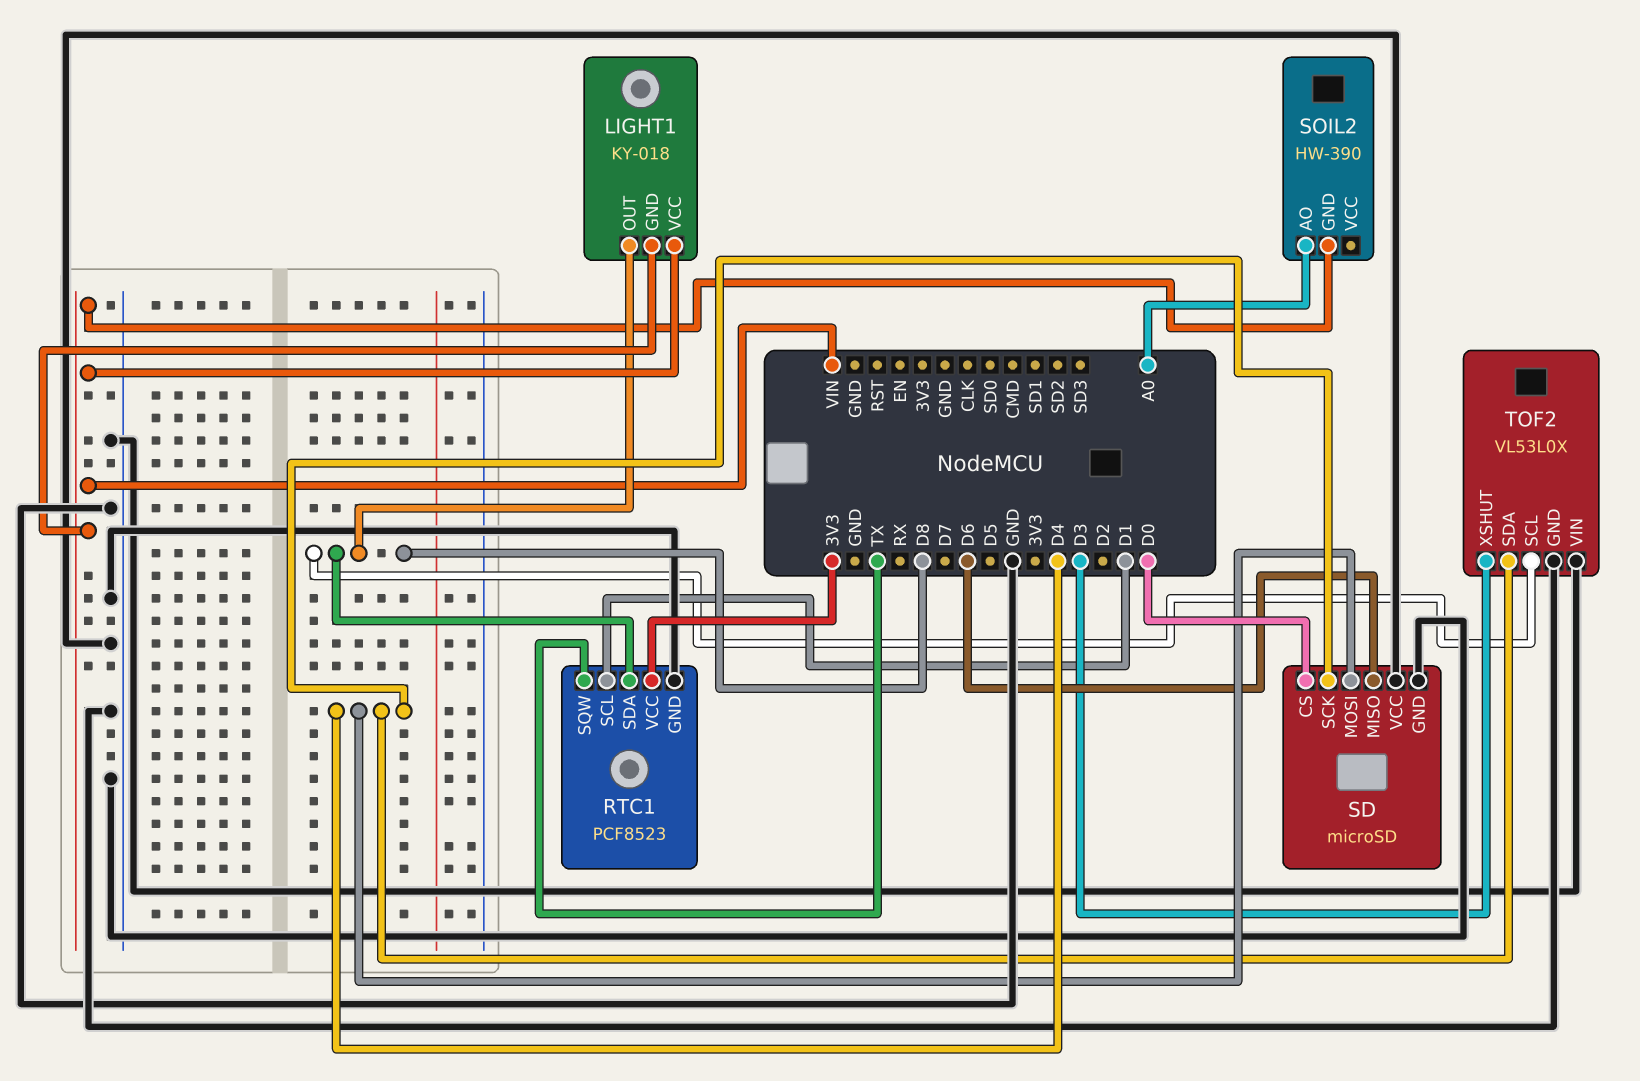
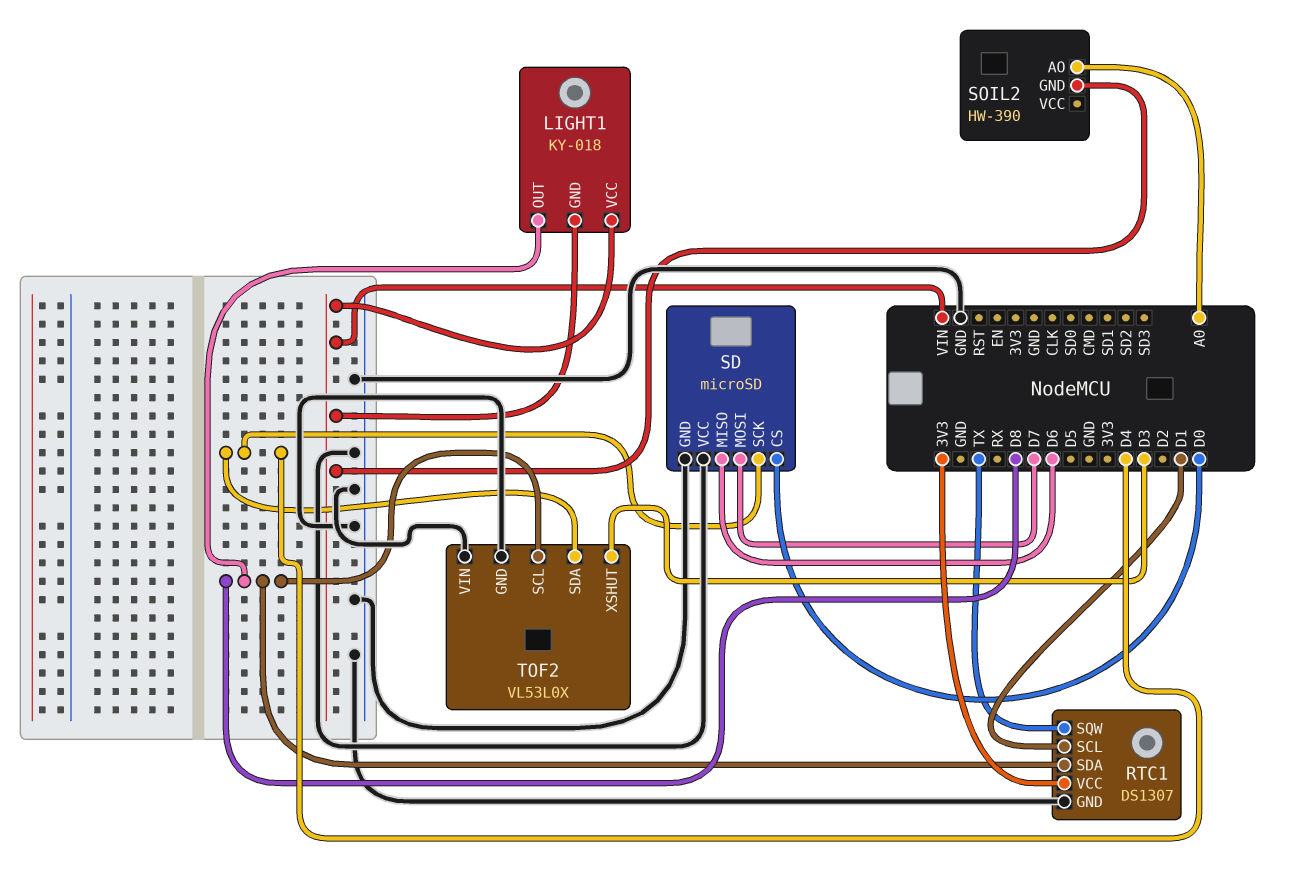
RTC1: PCF8523 -> DS1307
SD pin MOSI: D4 -> D7

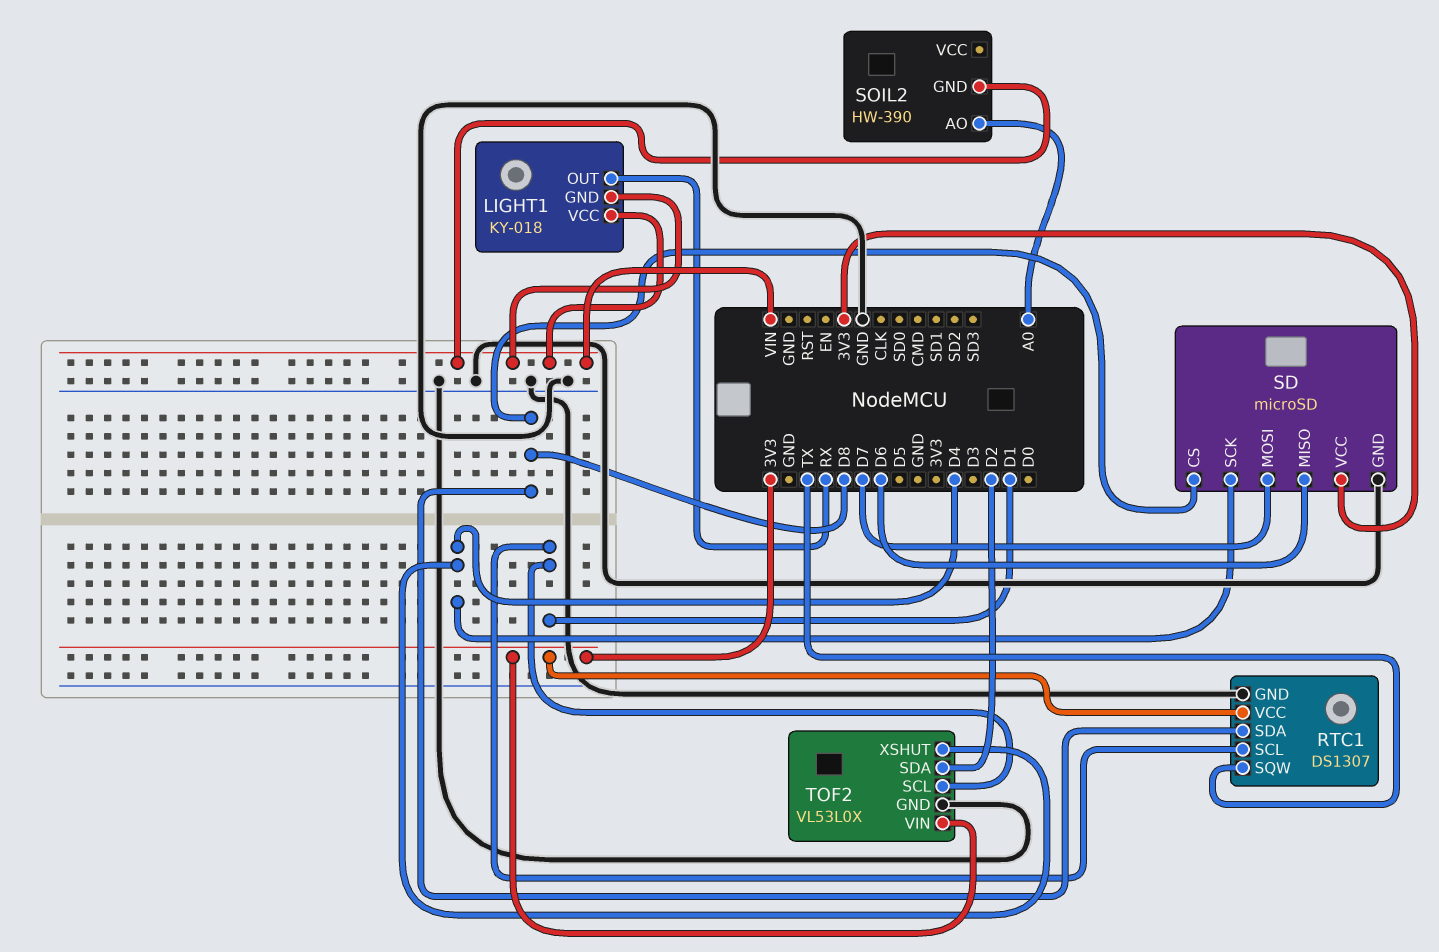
LIGHT1 pin OUT: D8 -> RX
SD pin CS: D0 -> D8
SD pin VCC: GND -> 3V3
TOF2 pin SCL: D8 -> D1
TOF2 pin SDA: D4 -> D2
TOF2 pin VIN: GND -> 3V3
TOF2 pin XSHUT: D3 -> D4

